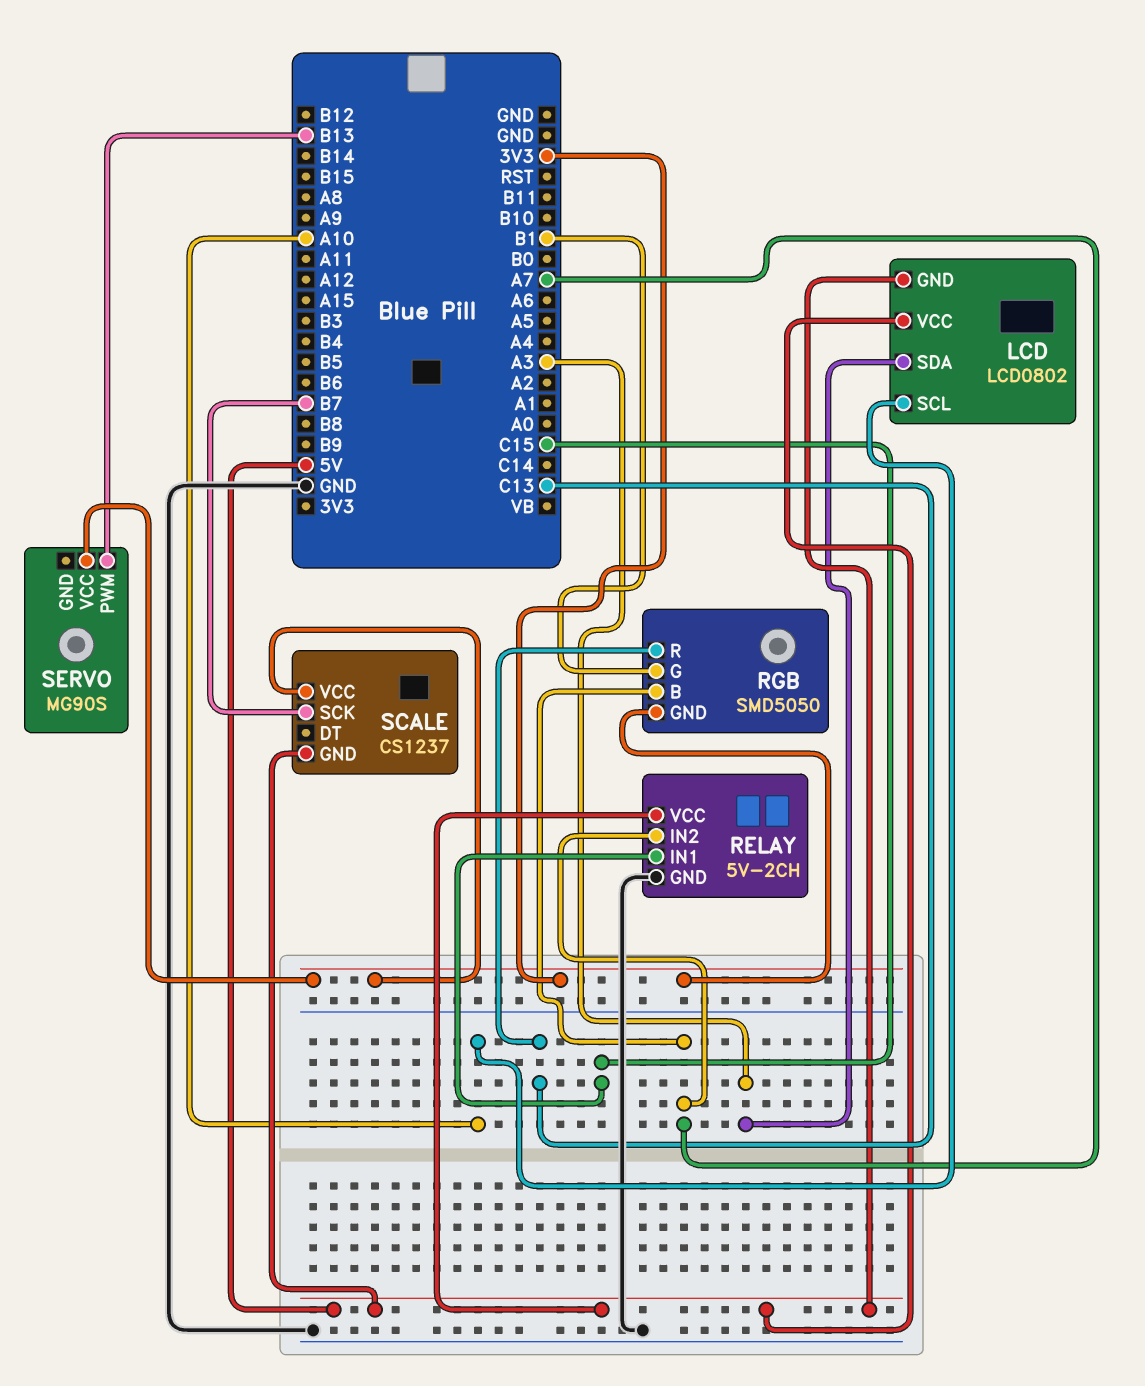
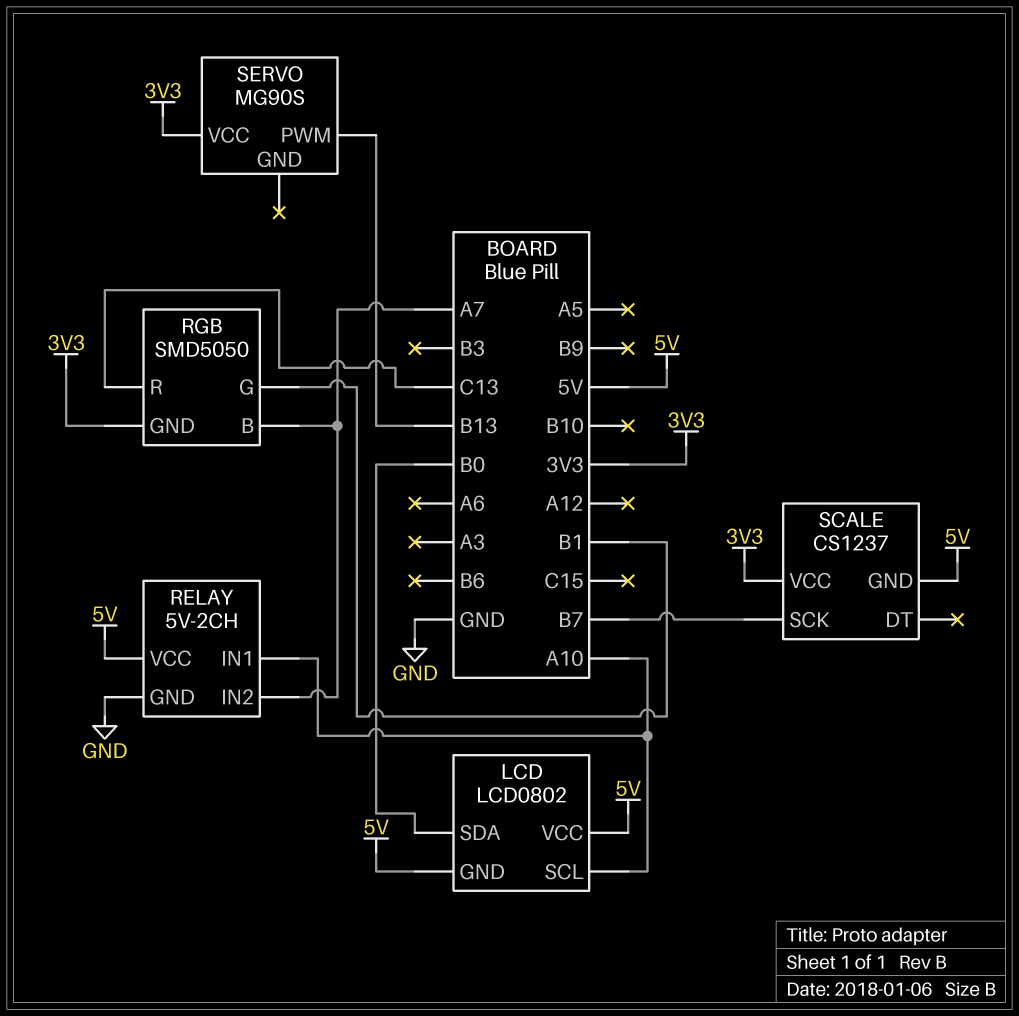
LCD pin SDA: A3 -> B0
RELAY pin IN1: C15 -> A10

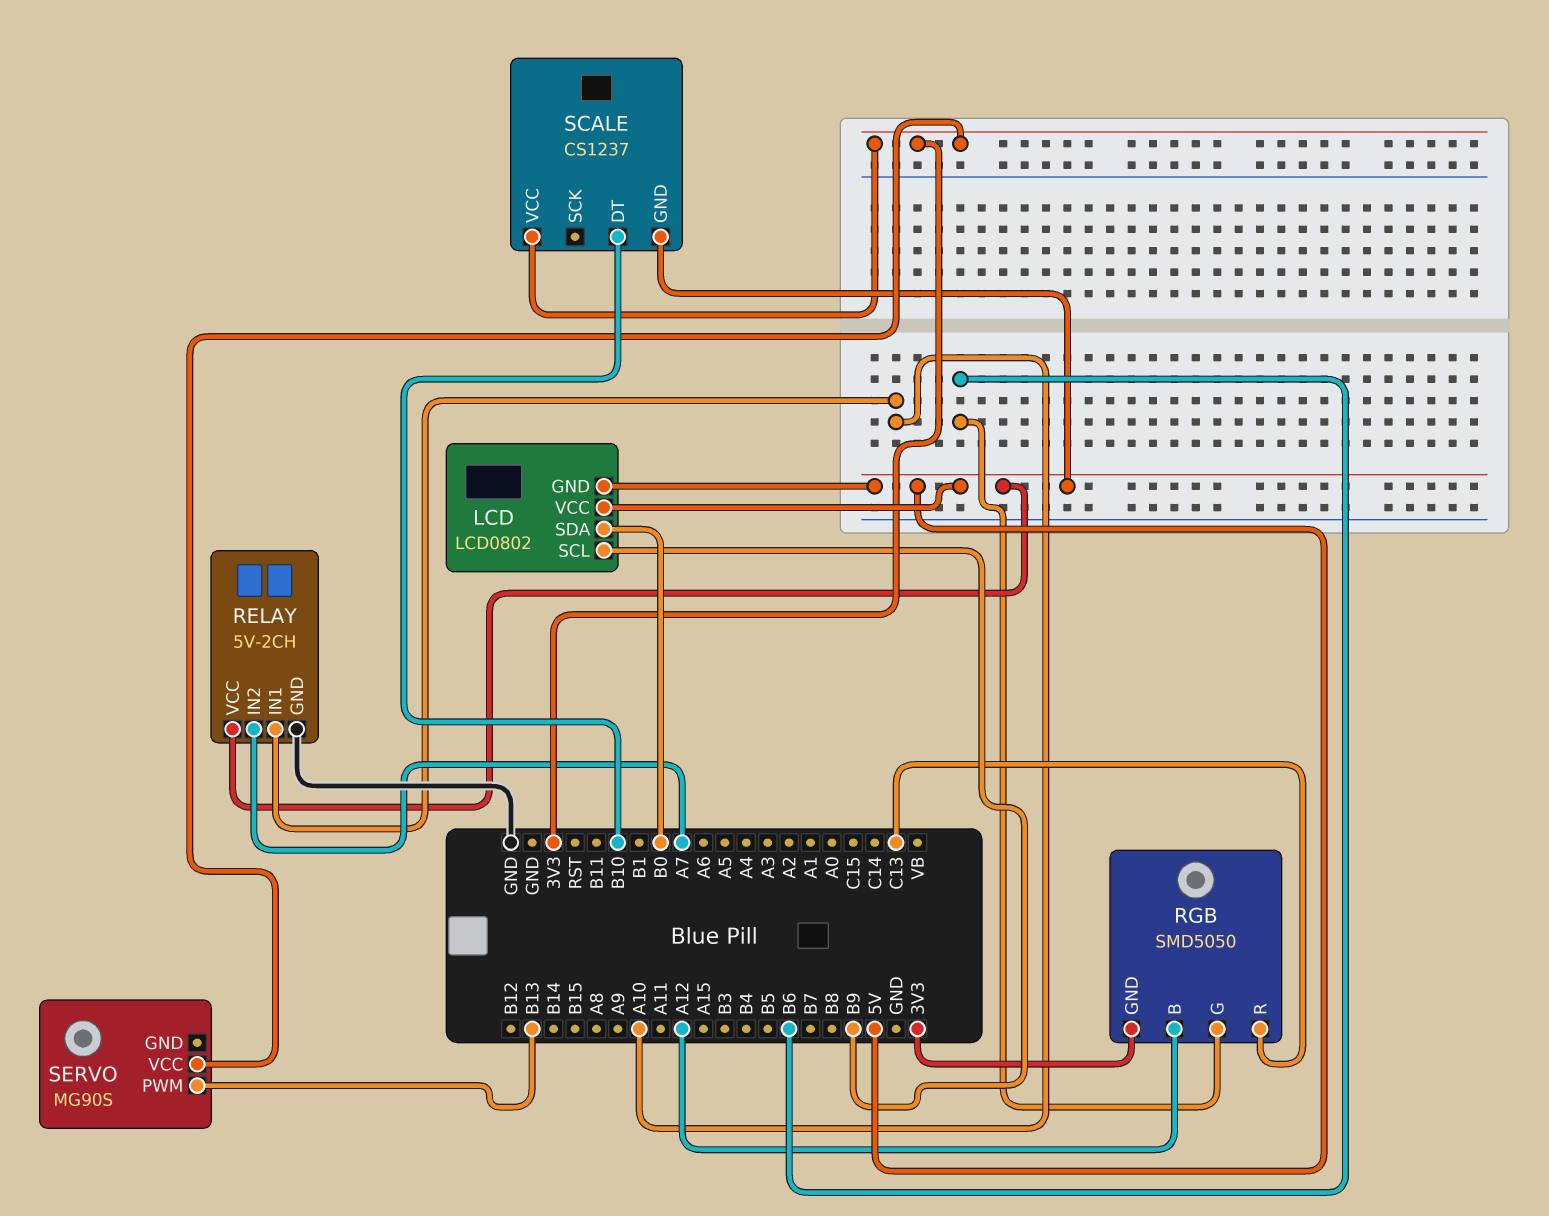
LCD pin SCL: A10 -> B9
RGB pin B: A7 -> A12
RGB pin G: B1 -> B6
SCALE pin DT: none -> B10
SCALE pin SCK: B7 -> none

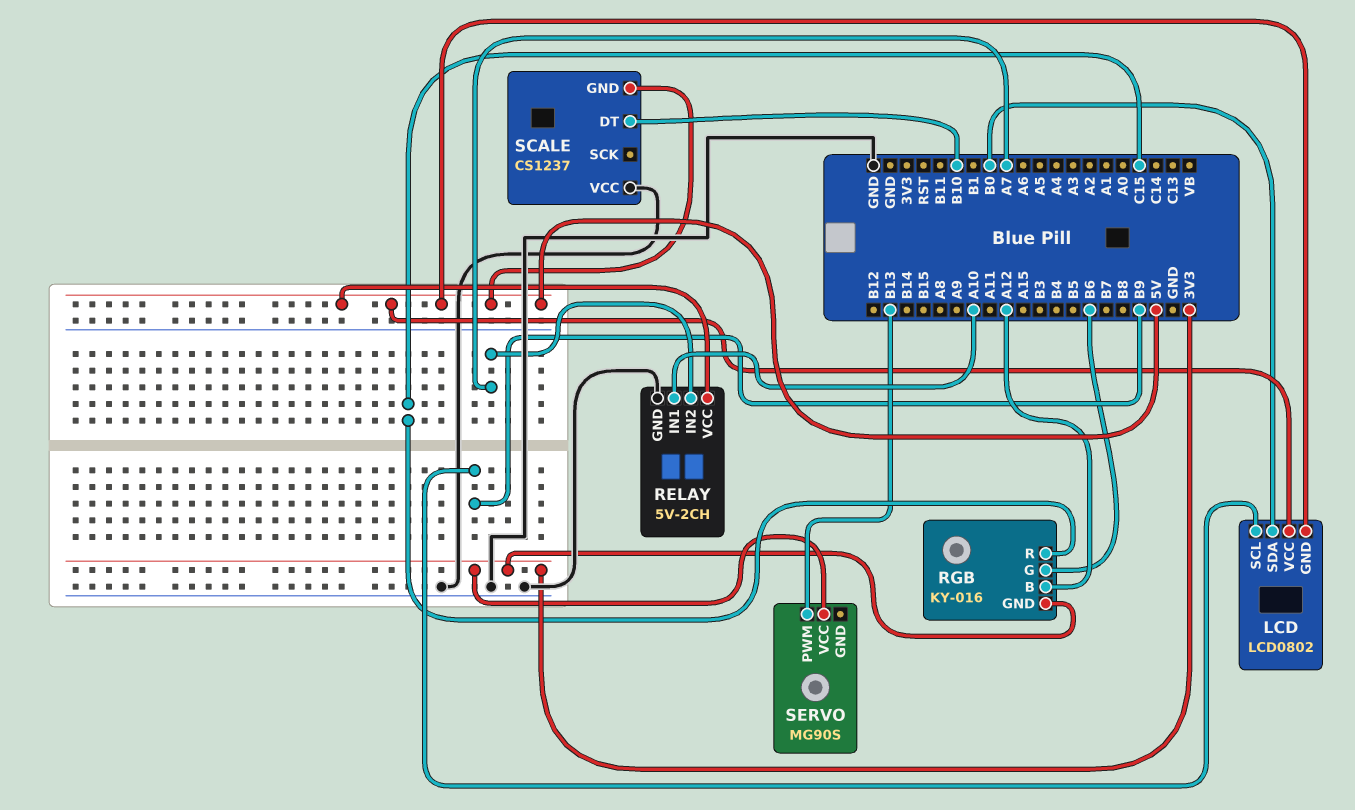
RGB: SMD5050 -> KY-016
RGB pin R: C13 -> C15
SCALE pin VCC: 3V3 -> GND

